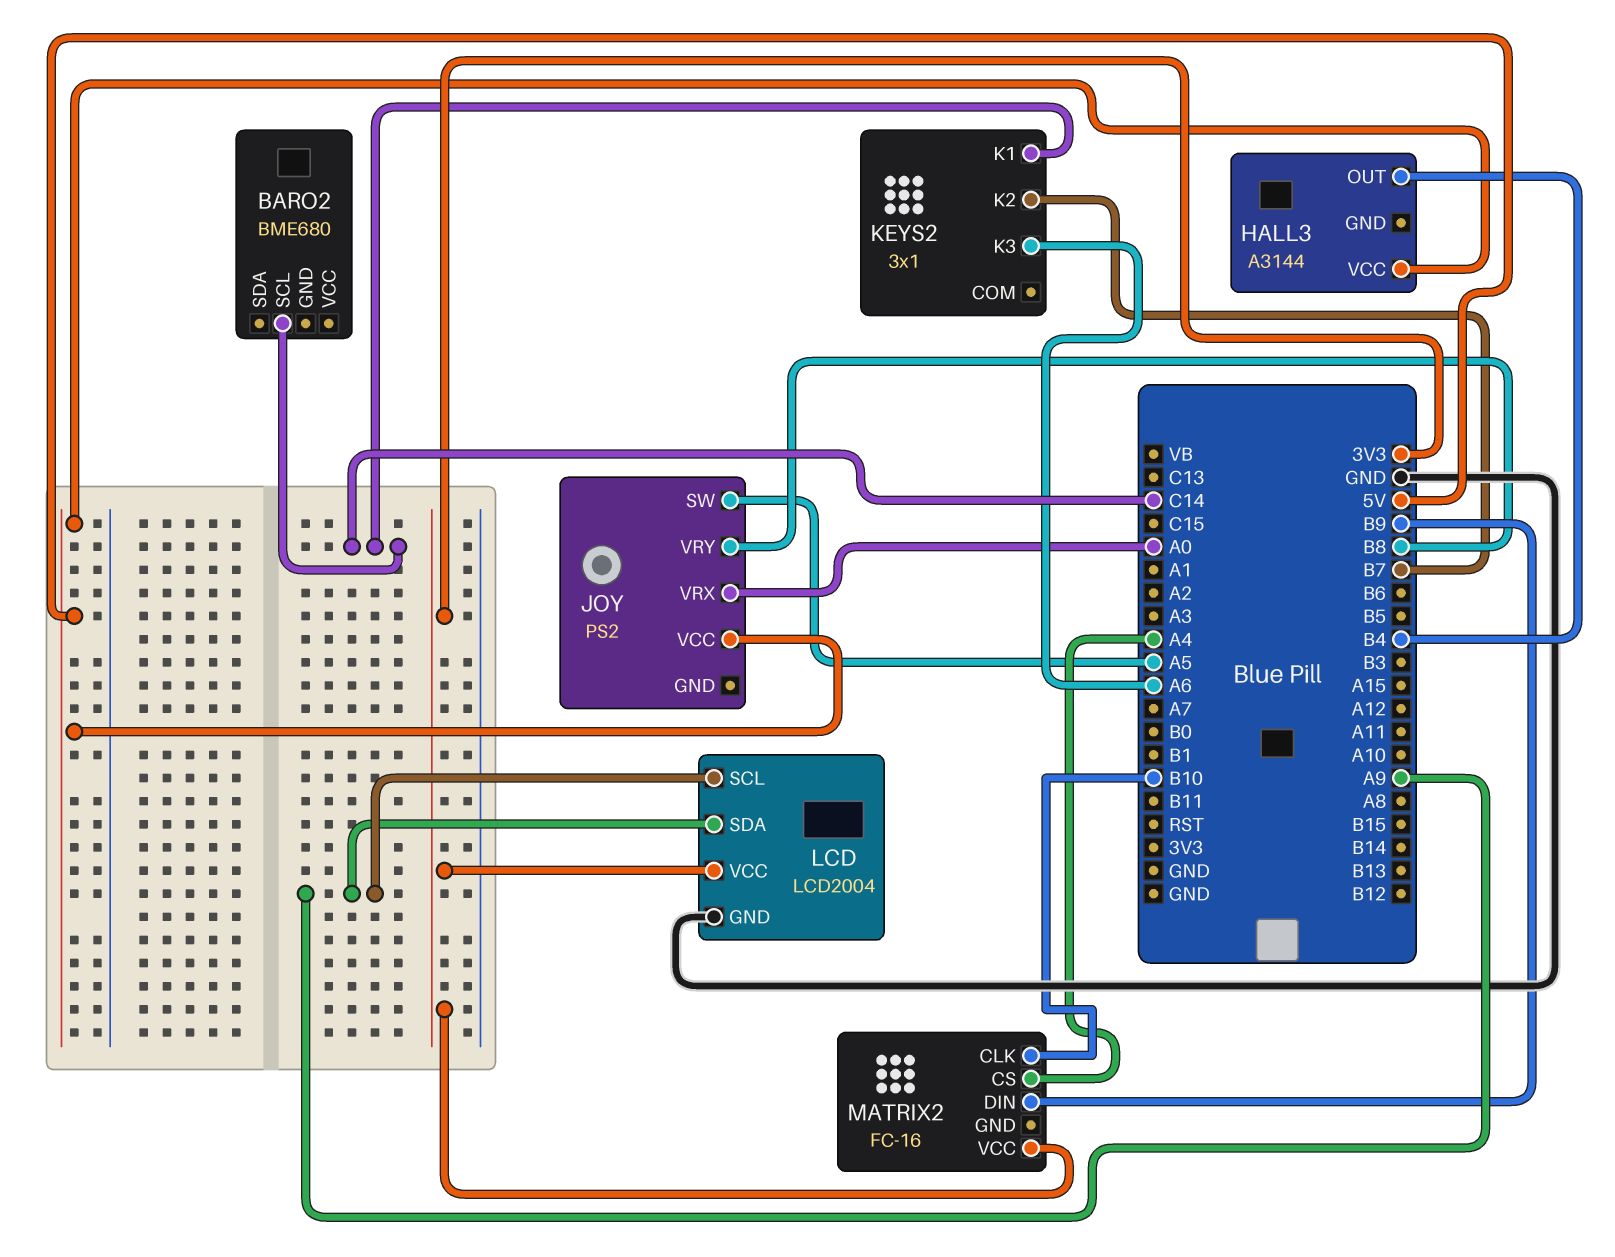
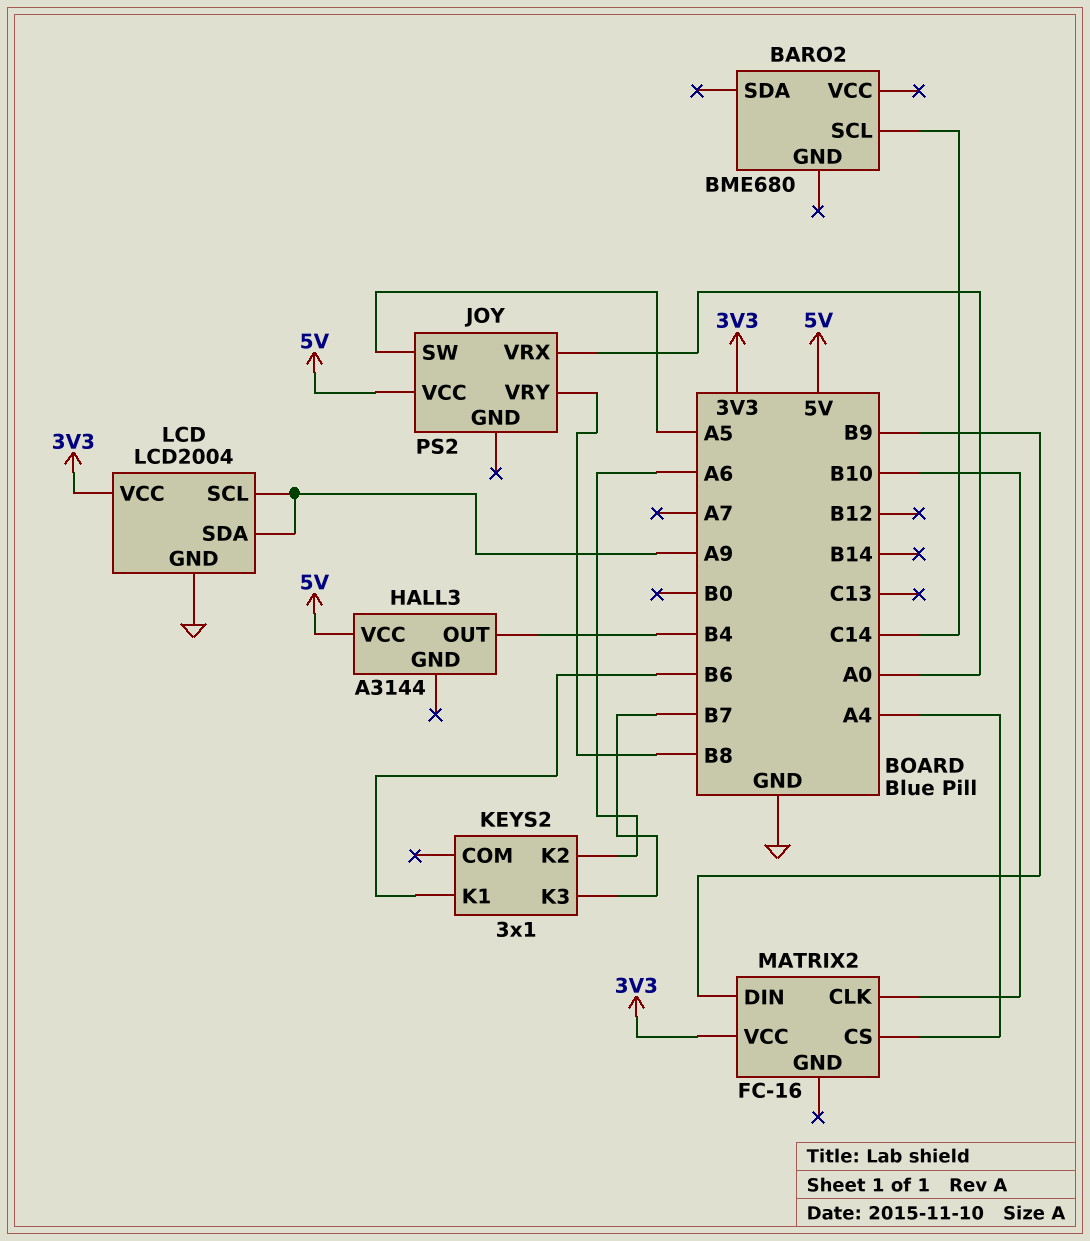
KEYS2 pin K1: C14 -> B6
KEYS2 pin K2: B7 -> A6
KEYS2 pin K3: A6 -> B7

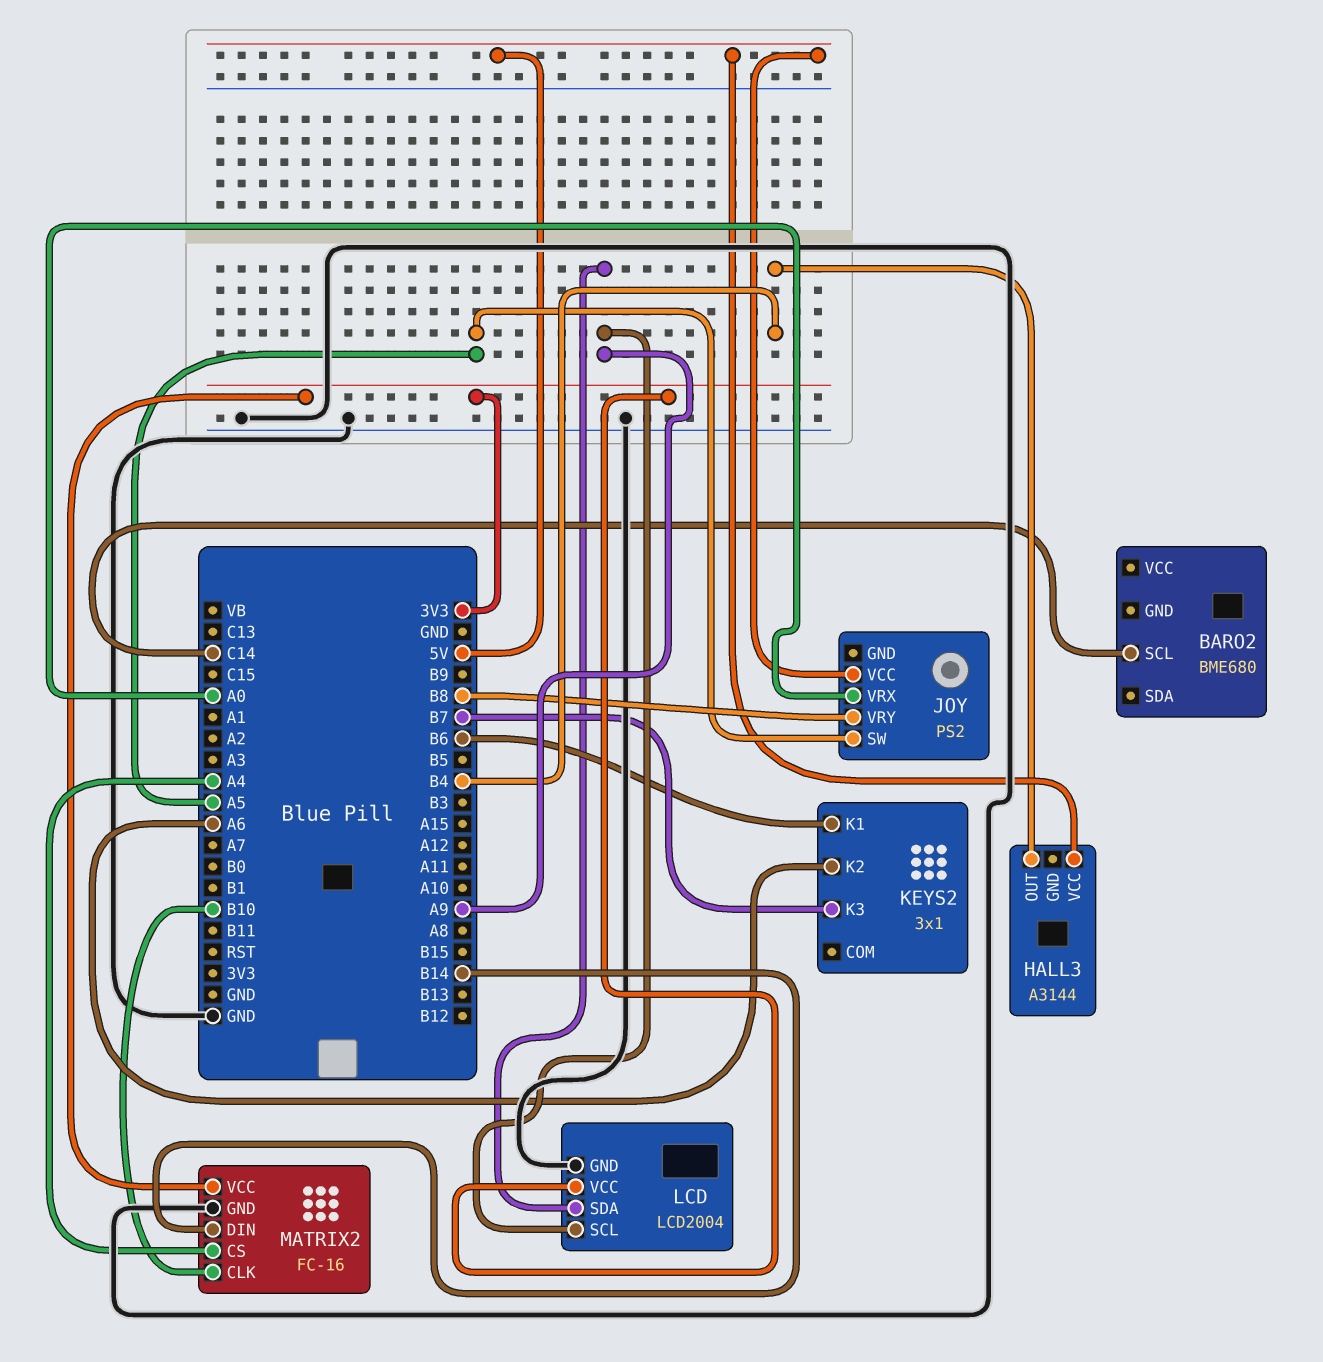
MATRIX2 pin DIN: B9 -> B14
MATRIX2 pin GND: none -> GND

